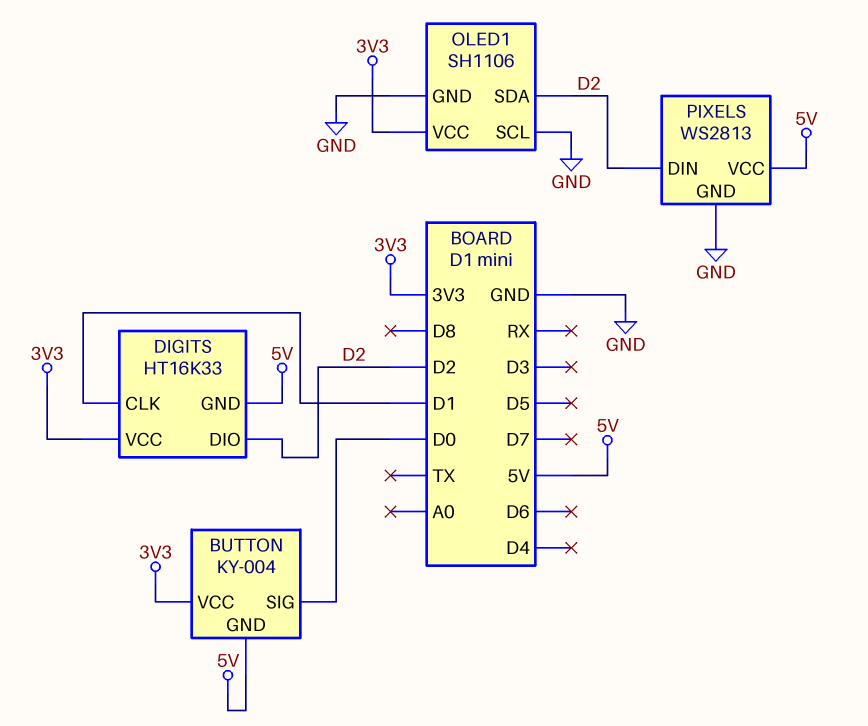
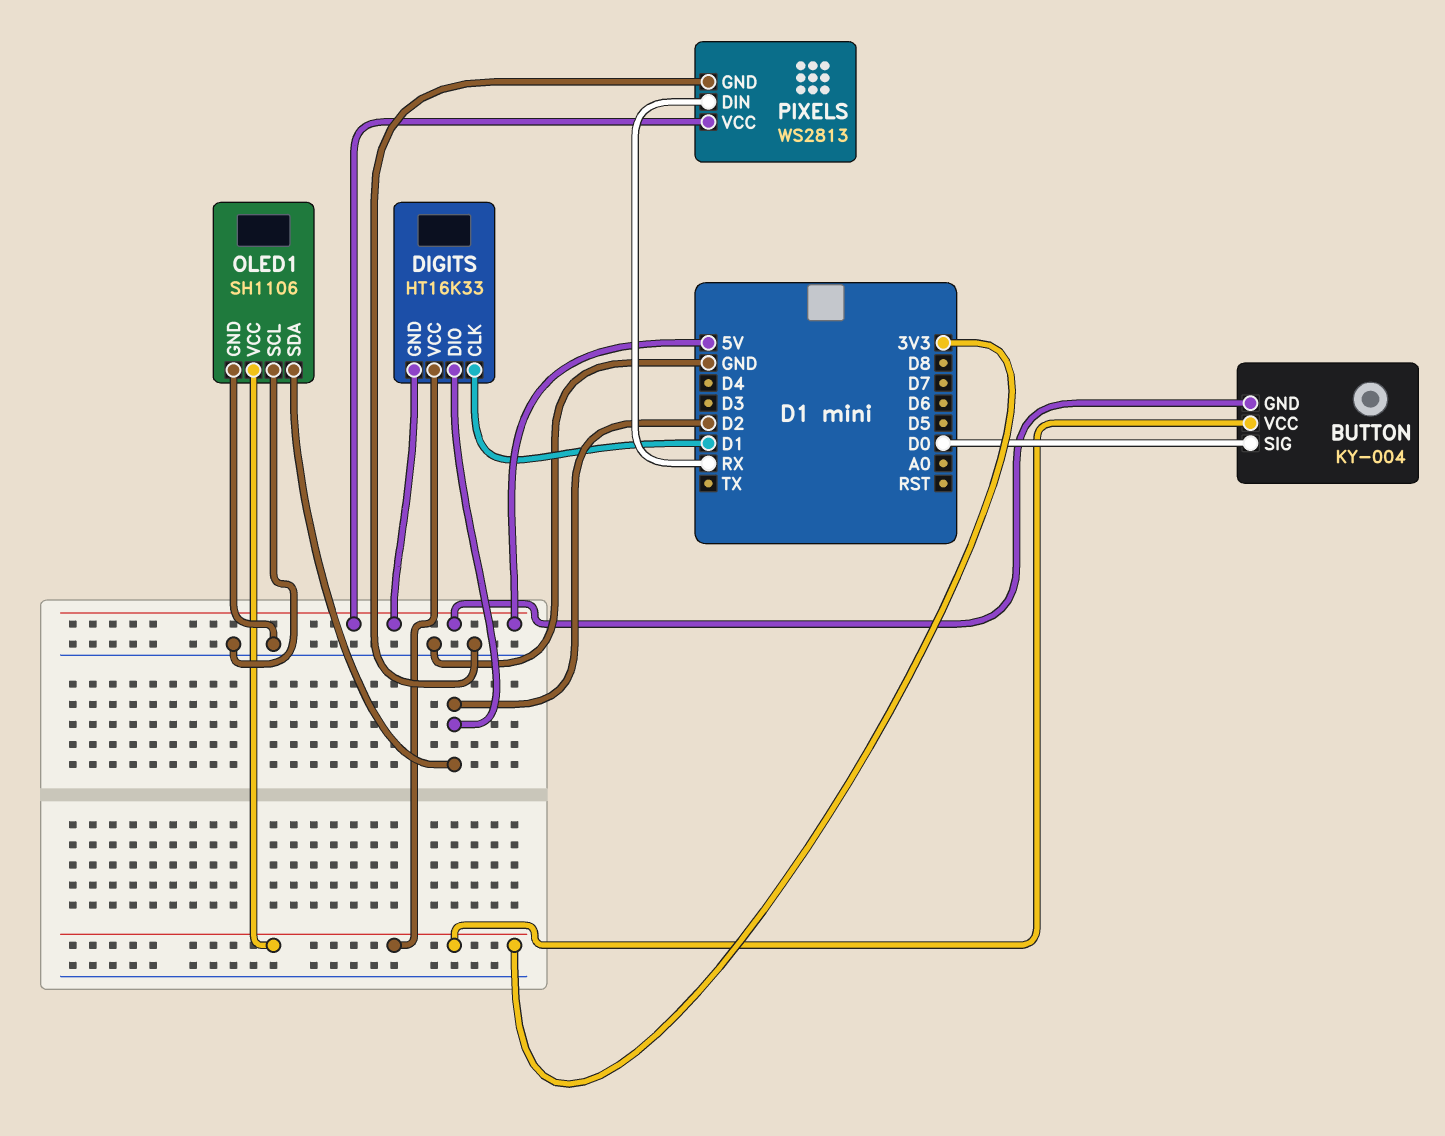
PIXELS pin DIN: D2 -> RX

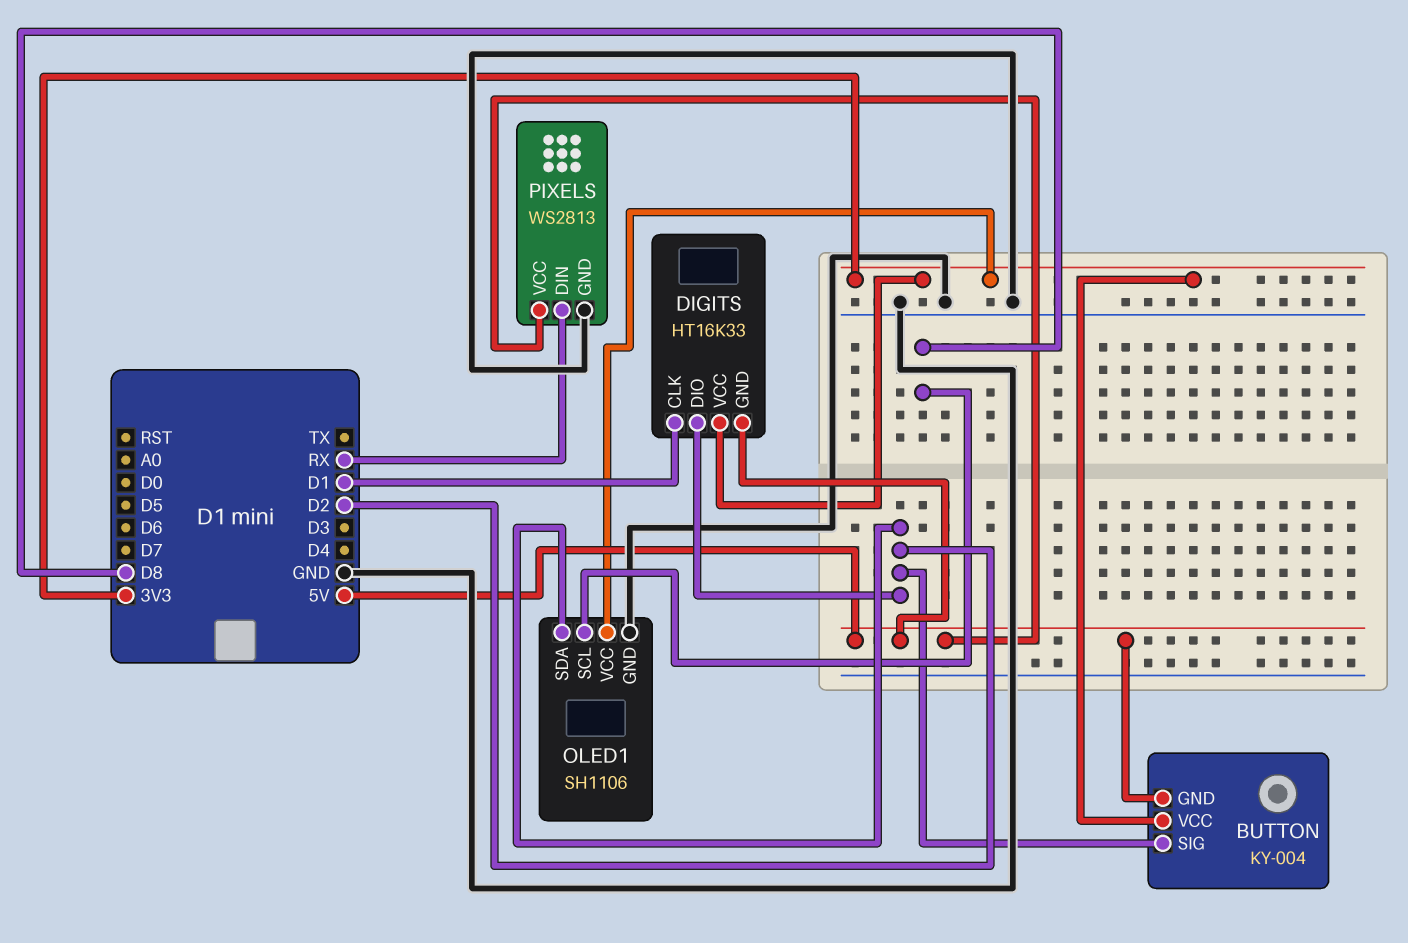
BUTTON pin SIG: D0 -> D2
OLED1 pin SCL: GND -> D8

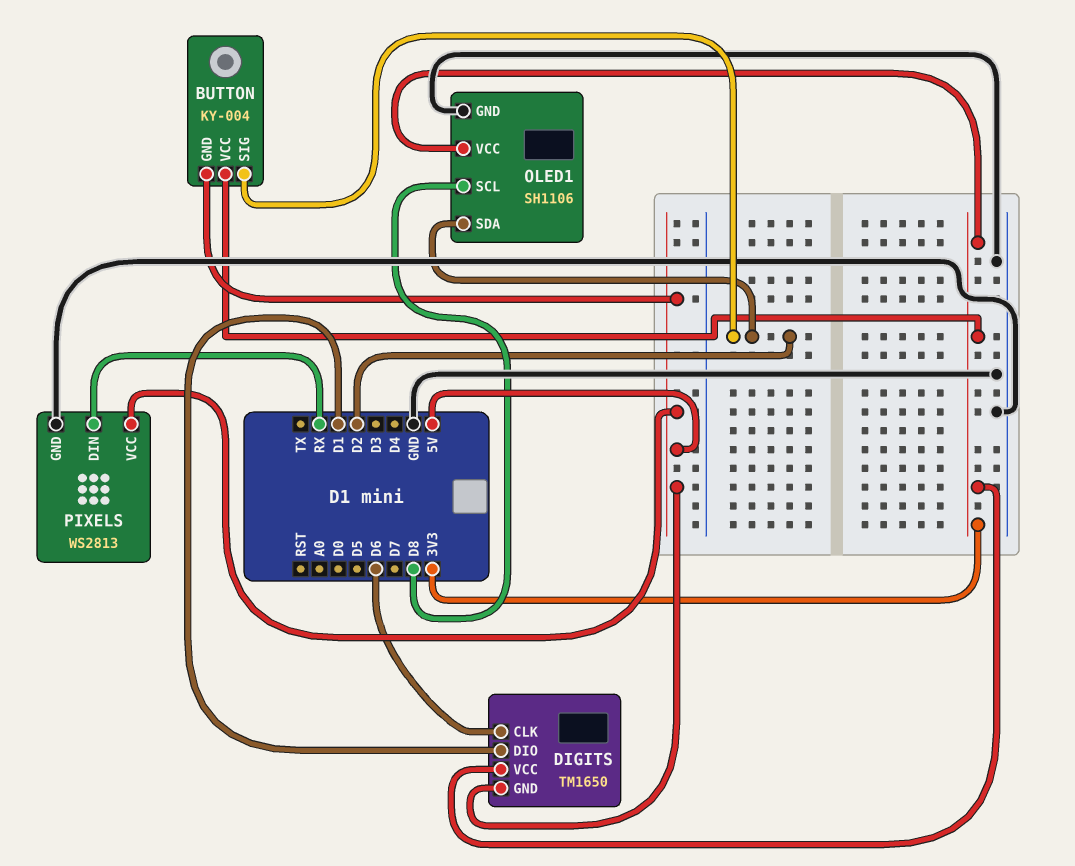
DIGITS: HT16K33 -> TM1650
DIGITS pin CLK: D1 -> D6
DIGITS pin DIO: D2 -> D1

